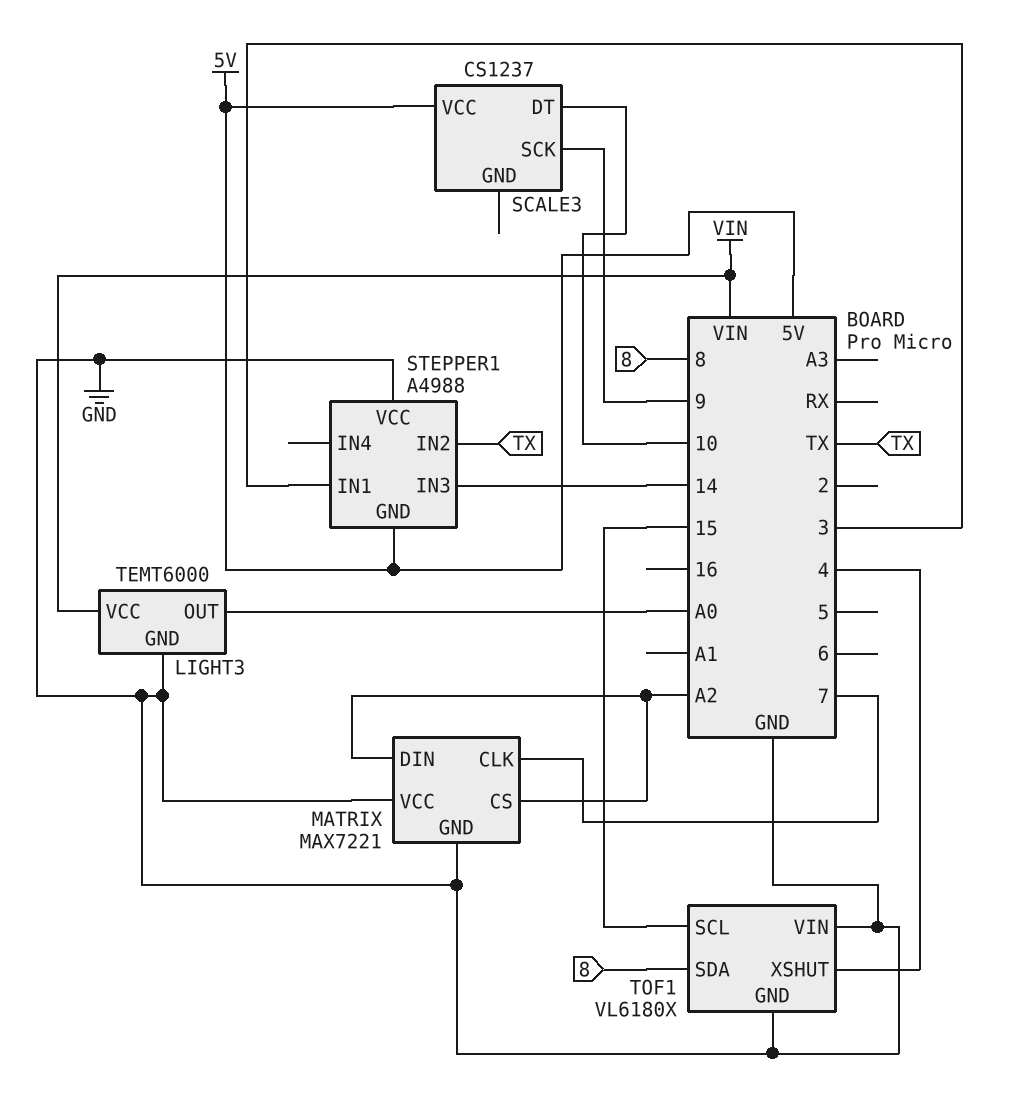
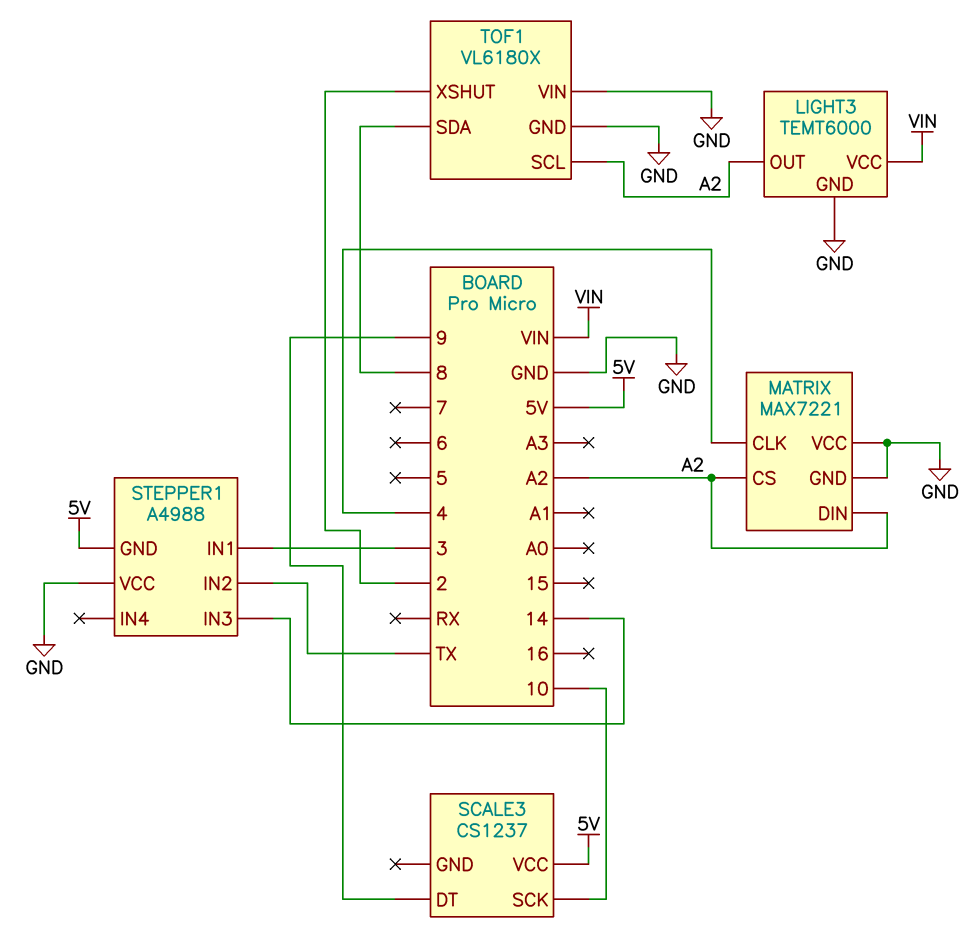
LIGHT3 pin OUT: A0 -> A2
MATRIX pin CLK: 7 -> 4
SCALE3 pin DT: 10 -> 9
SCALE3 pin SCK: 9 -> 10
TOF1 pin SCL: 15 -> A2
TOF1 pin XSHUT: 4 -> 2

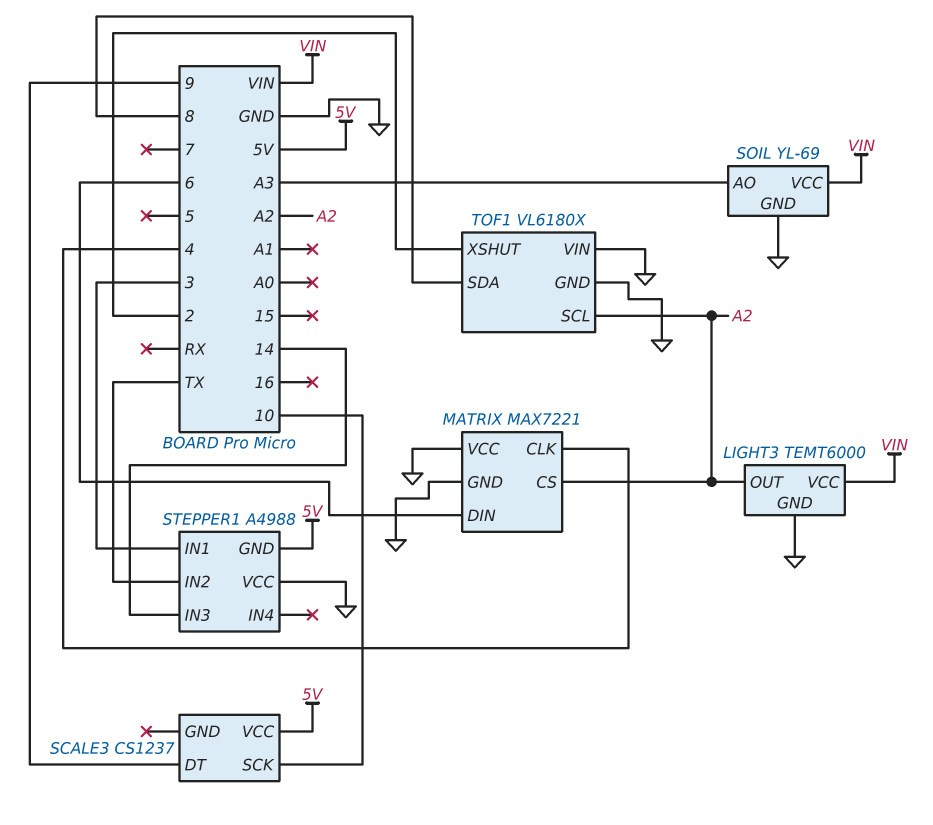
MATRIX pin DIN: A2 -> 6
SOIL: none -> YL-69
SOIL pin AO: none -> A3
SOIL pin GND: none -> GND
SOIL pin VCC: none -> VIN

